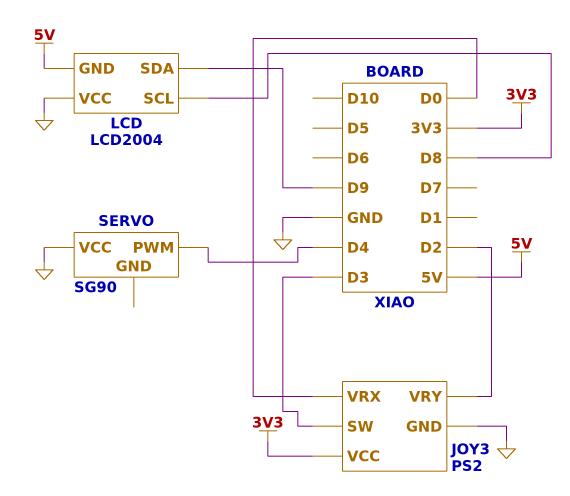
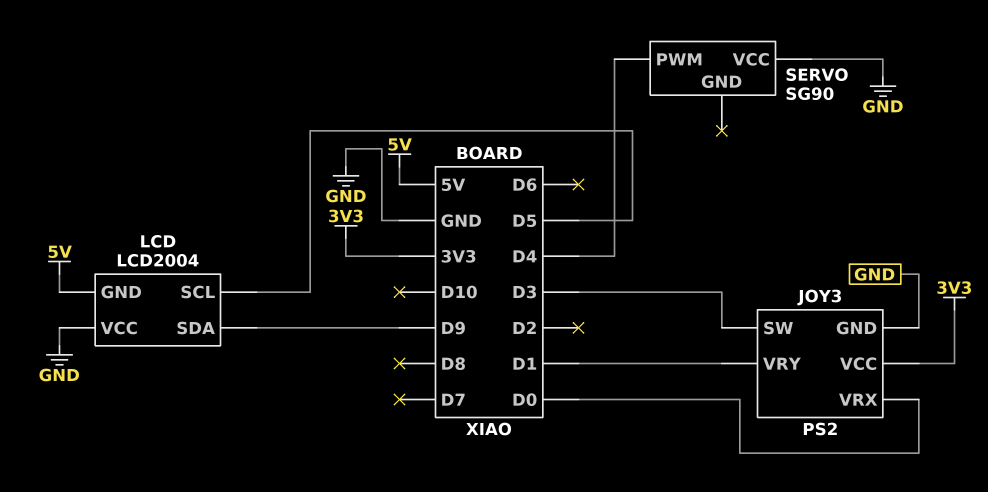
JOY3 pin VRY: D2 -> D1
LCD pin SCL: D8 -> D5

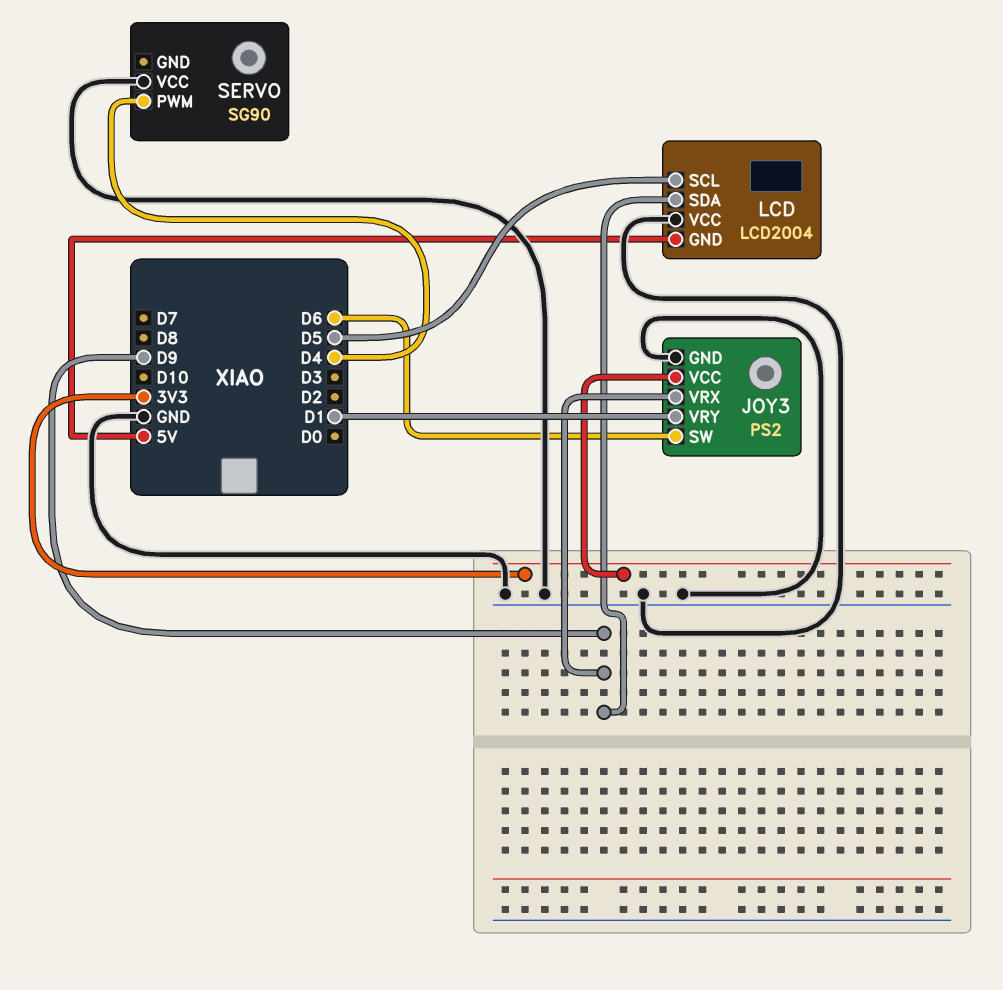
JOY3 pin SW: D3 -> D6
JOY3 pin VRX: D0 -> D9

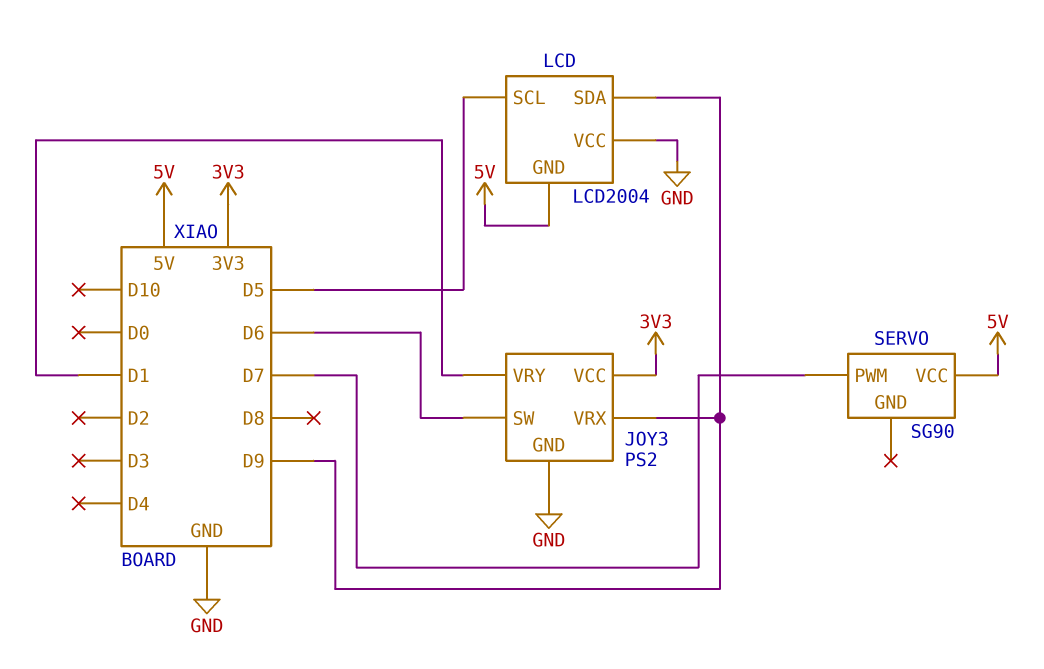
SERVO pin PWM: D4 -> D7
SERVO pin VCC: GND -> 5V

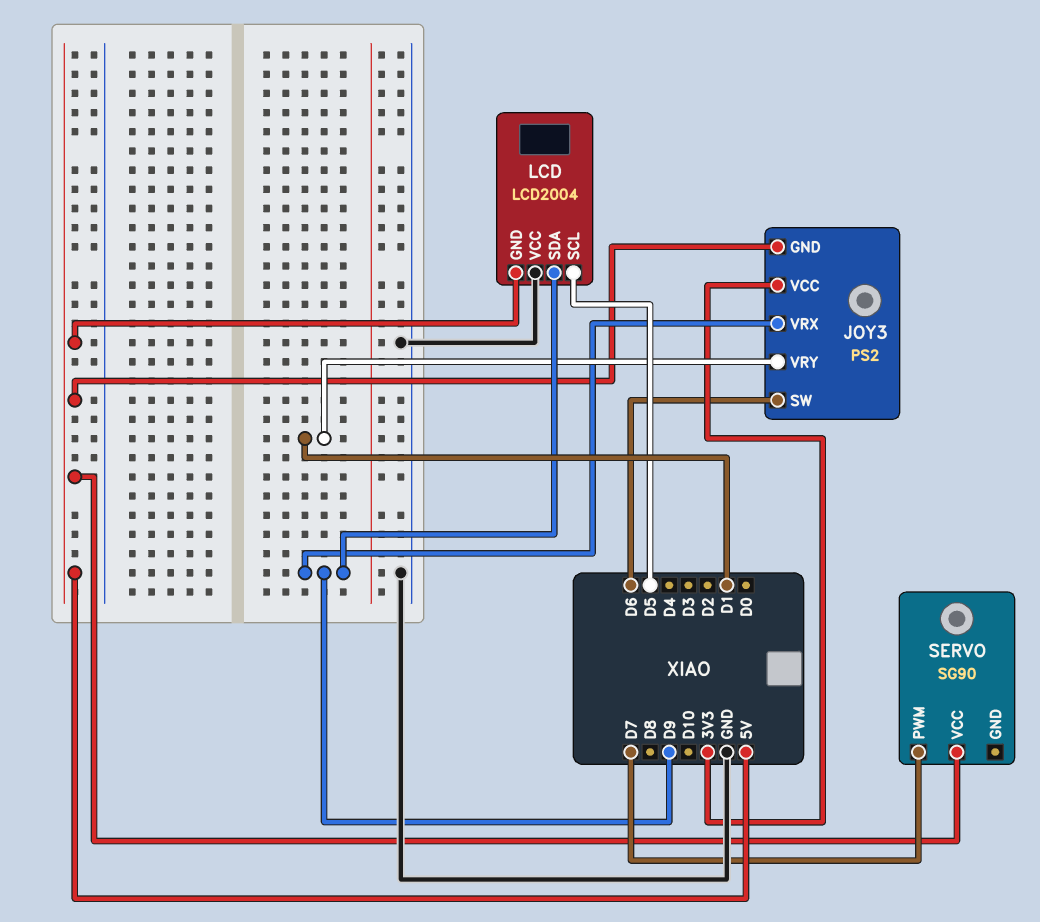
JOY3 pin GND: GND -> 5V

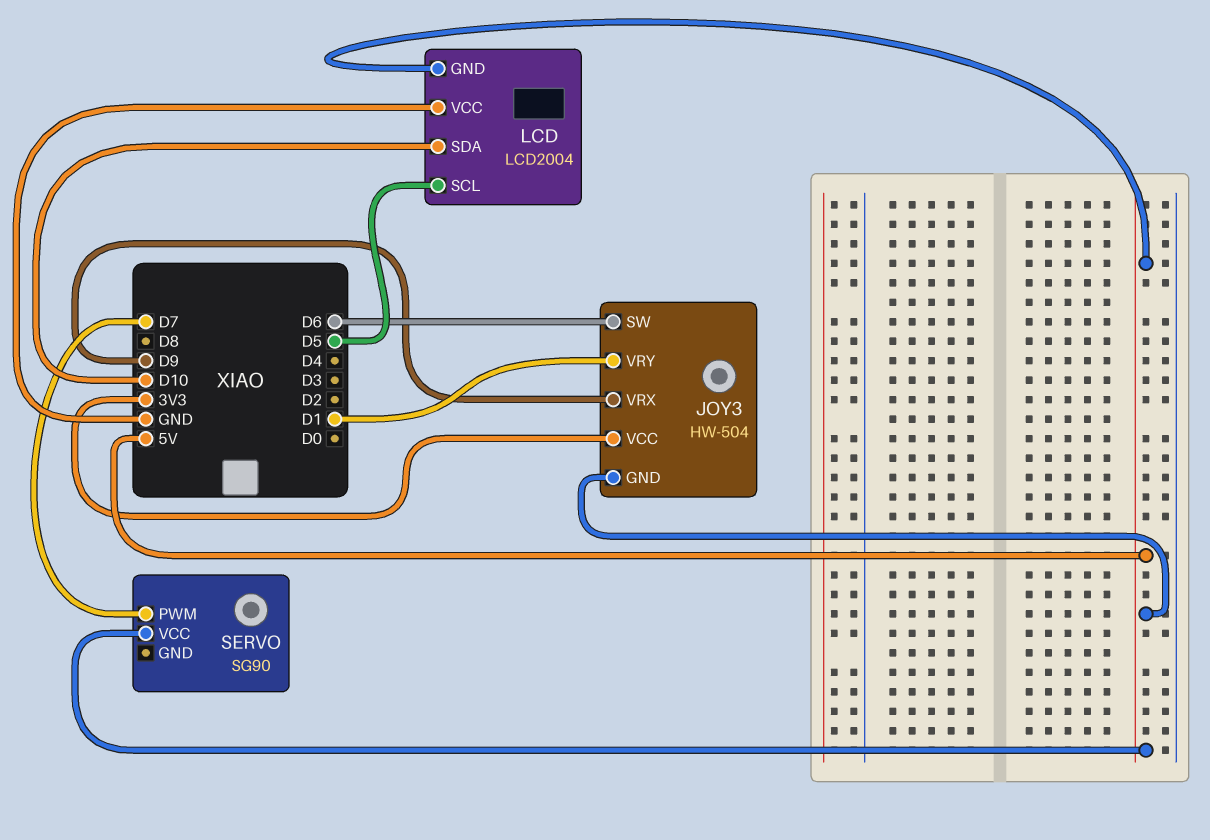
JOY3: PS2 -> HW-504
LCD pin SDA: D9 -> D10

